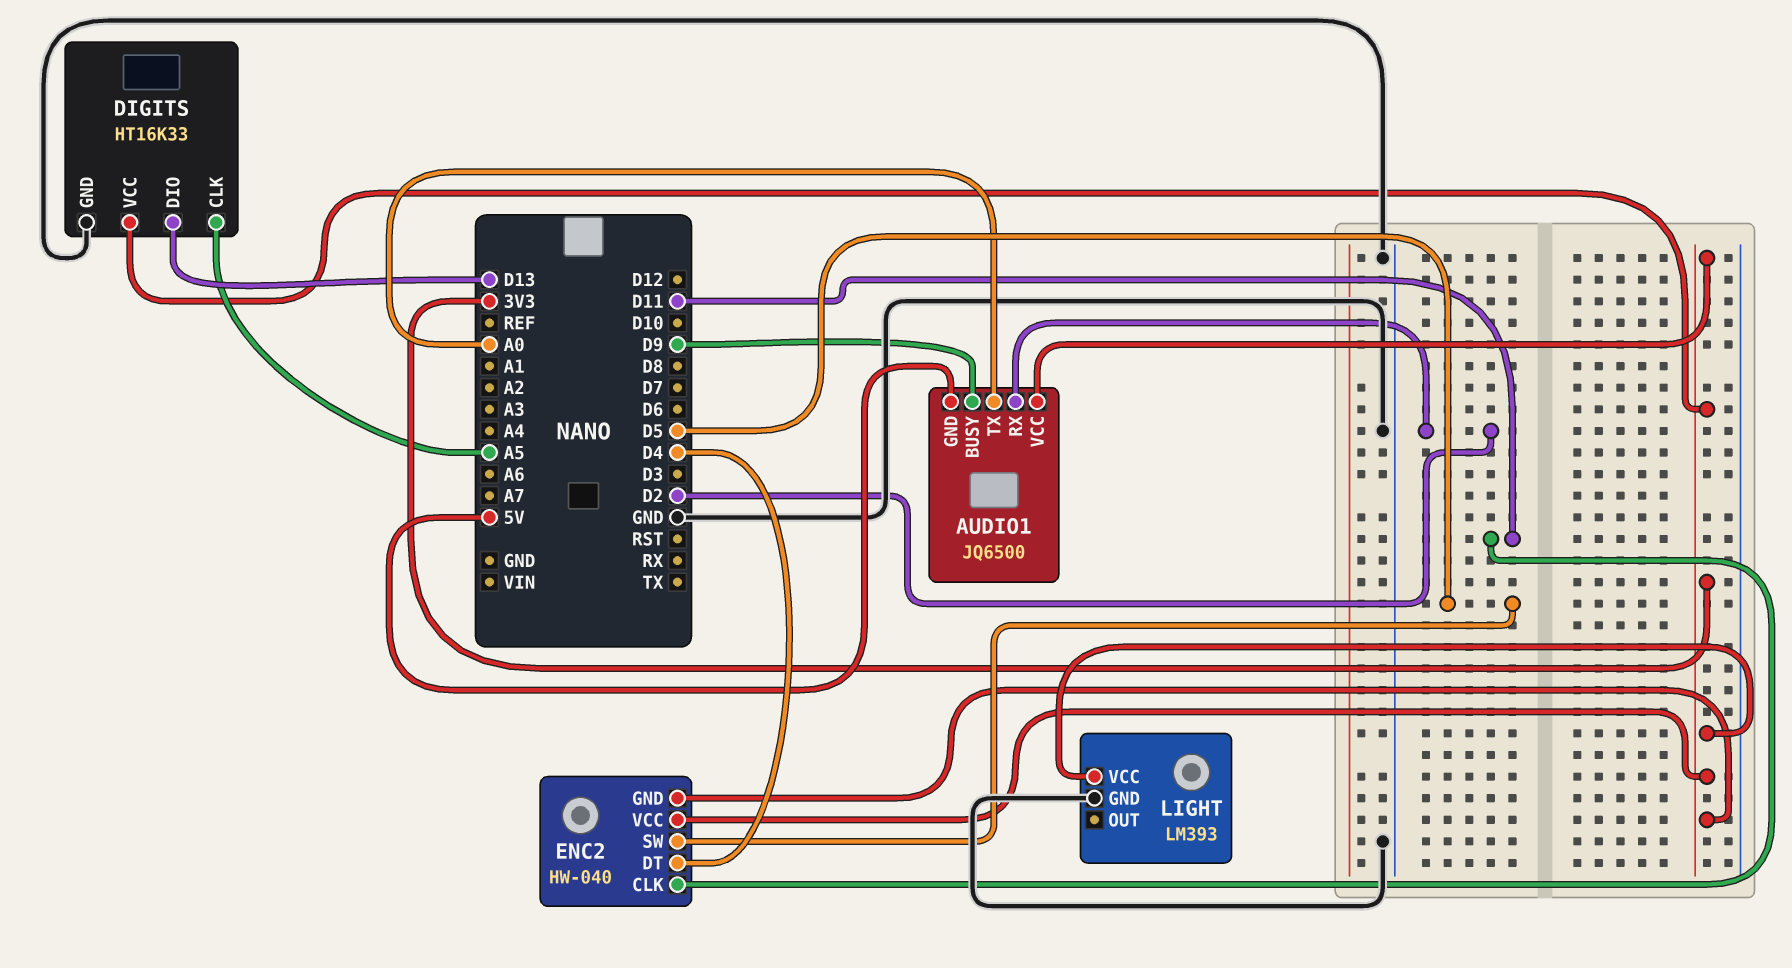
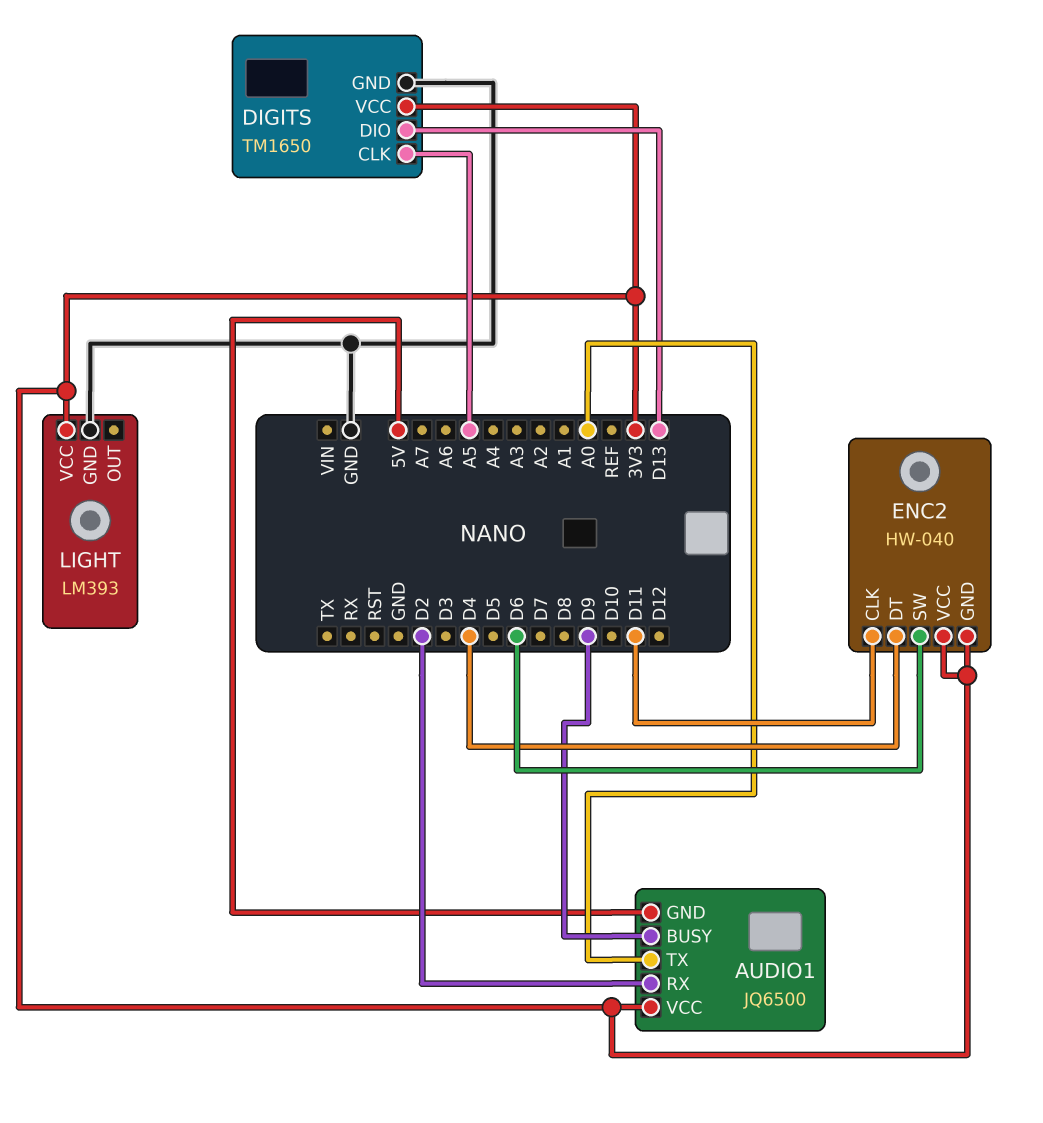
DIGITS: HT16K33 -> TM1650
ENC2 pin SW: D5 -> D6

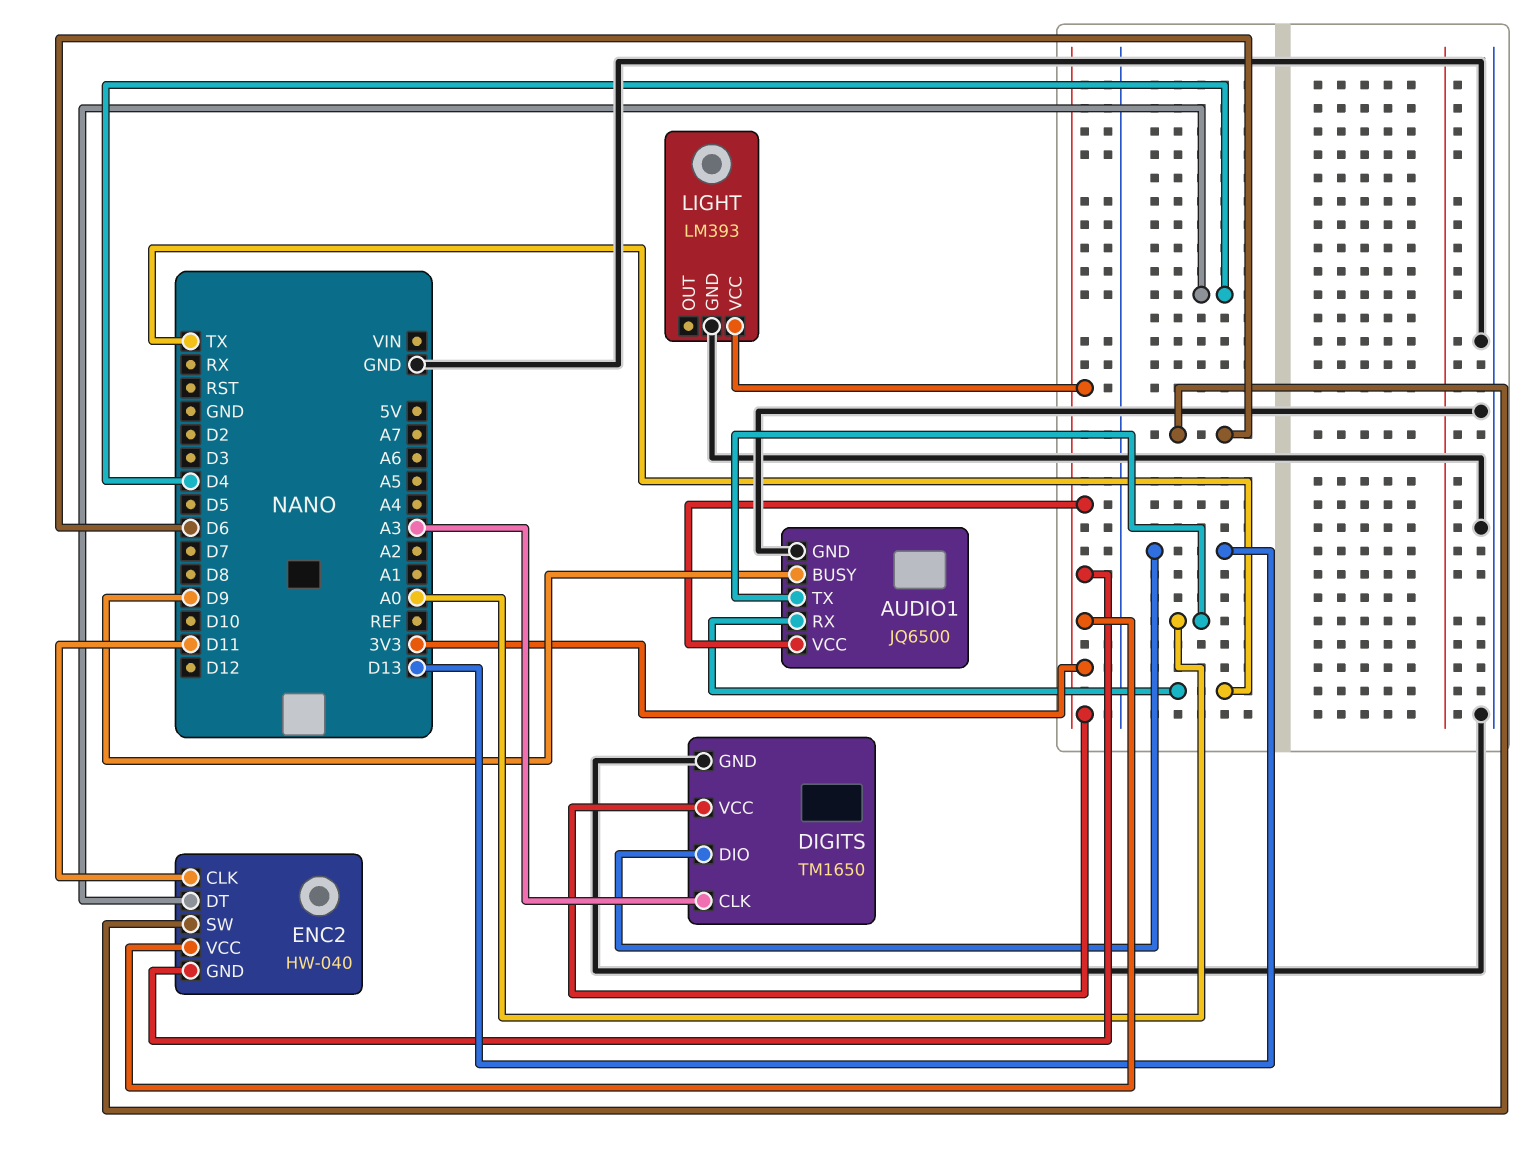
AUDIO1 pin GND: 5V -> GND
AUDIO1 pin RX: D2 -> TX
DIGITS pin CLK: A5 -> A3

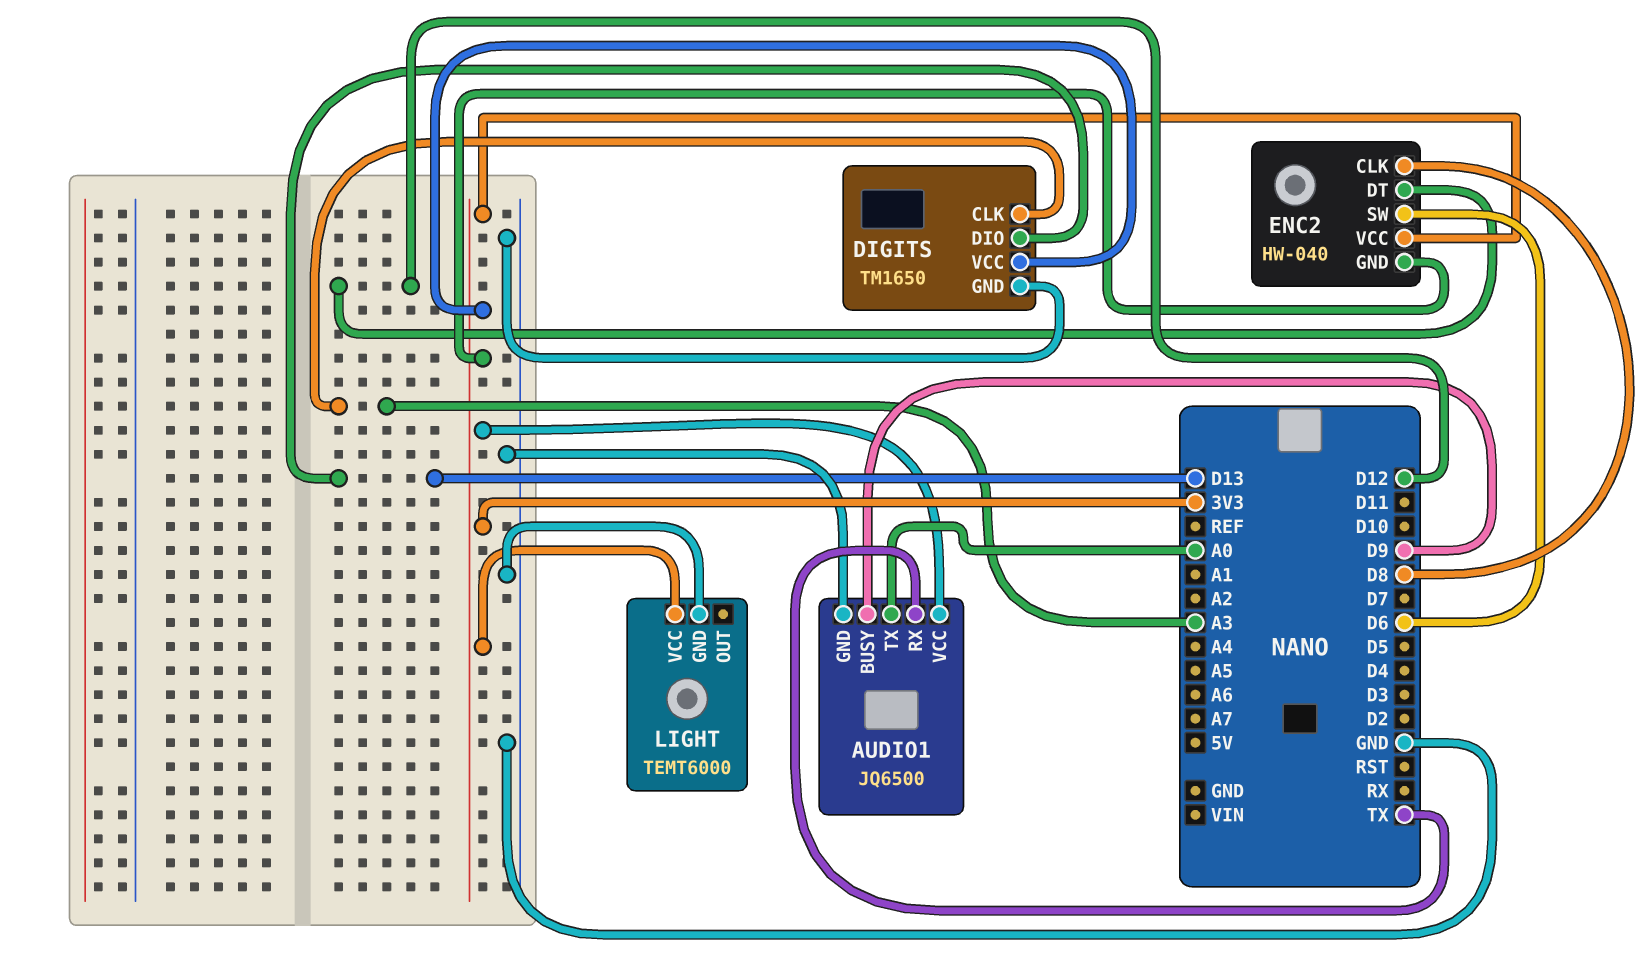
ENC2 pin CLK: D11 -> D8
ENC2 pin DT: D4 -> D12
LIGHT: LM393 -> TEMT6000

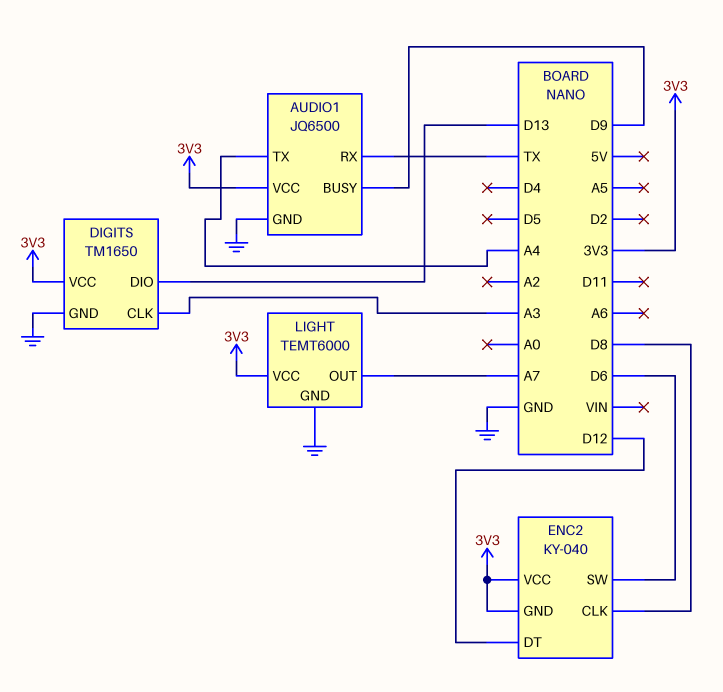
AUDIO1 pin TX: A0 -> A4
ENC2: HW-040 -> KY-040
LIGHT pin OUT: none -> A7

